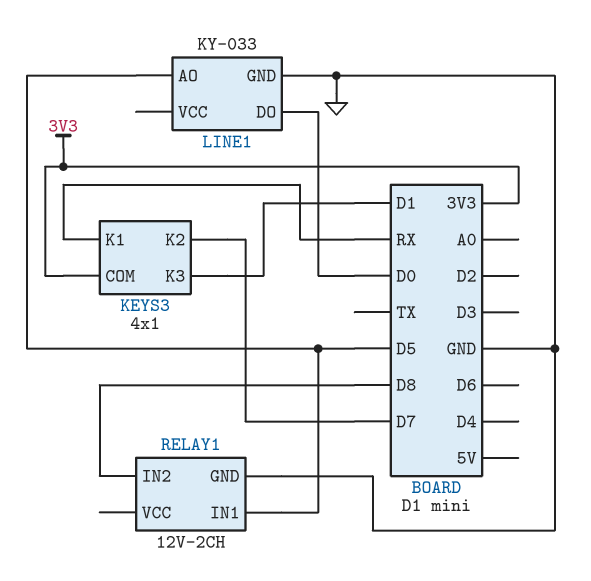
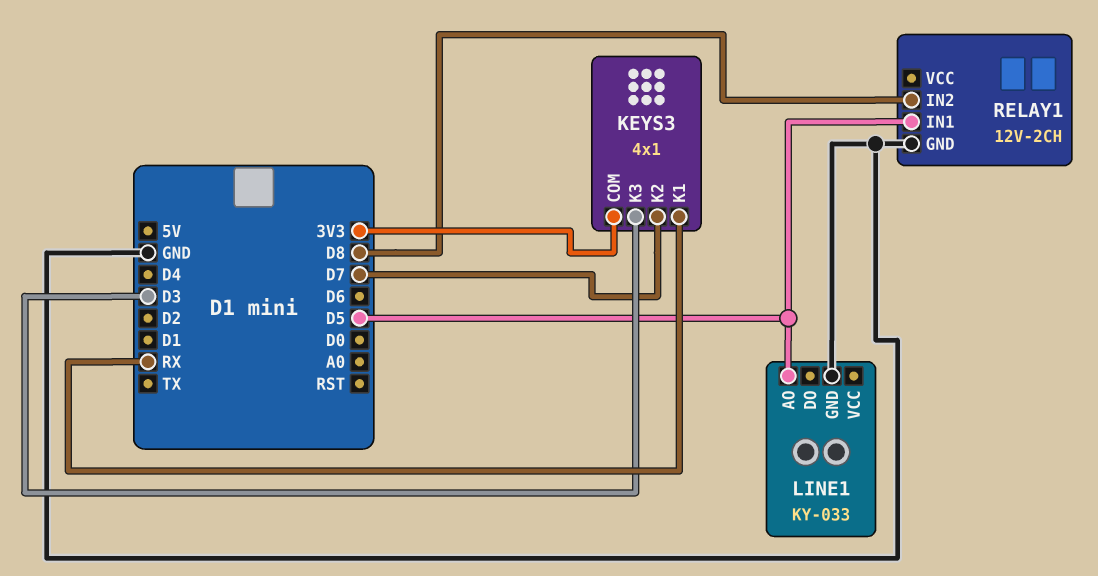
KEYS3 pin K3: D1 -> D3
LINE1 pin DO: D0 -> none

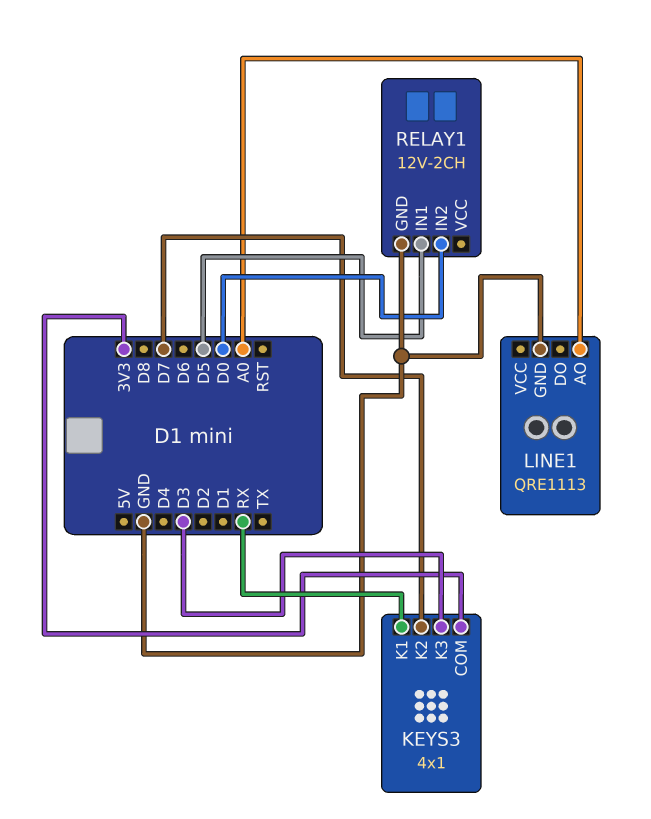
LINE1: KY-033 -> QRE1113
LINE1 pin AO: D5 -> A0
RELAY1 pin IN2: D8 -> D0

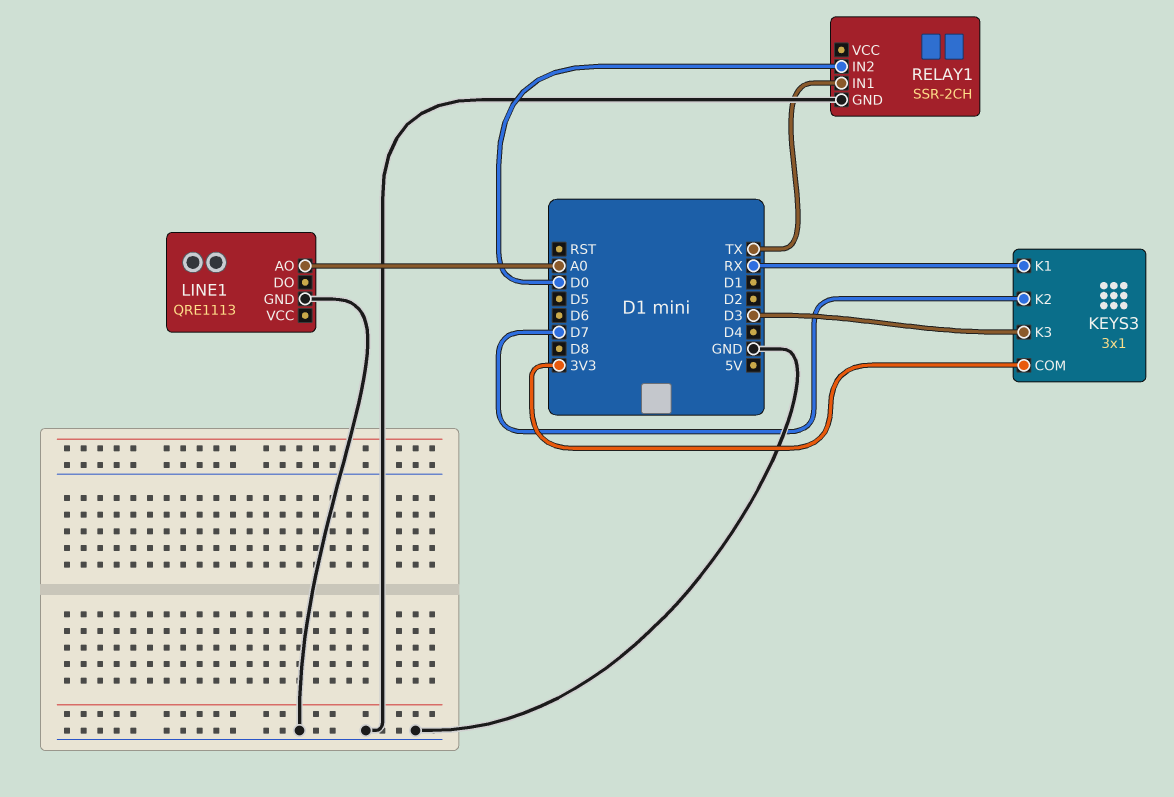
KEYS3: 4x1 -> 3x1
RELAY1: 12V-2CH -> SSR-2CH
RELAY1 pin IN1: D5 -> TX

